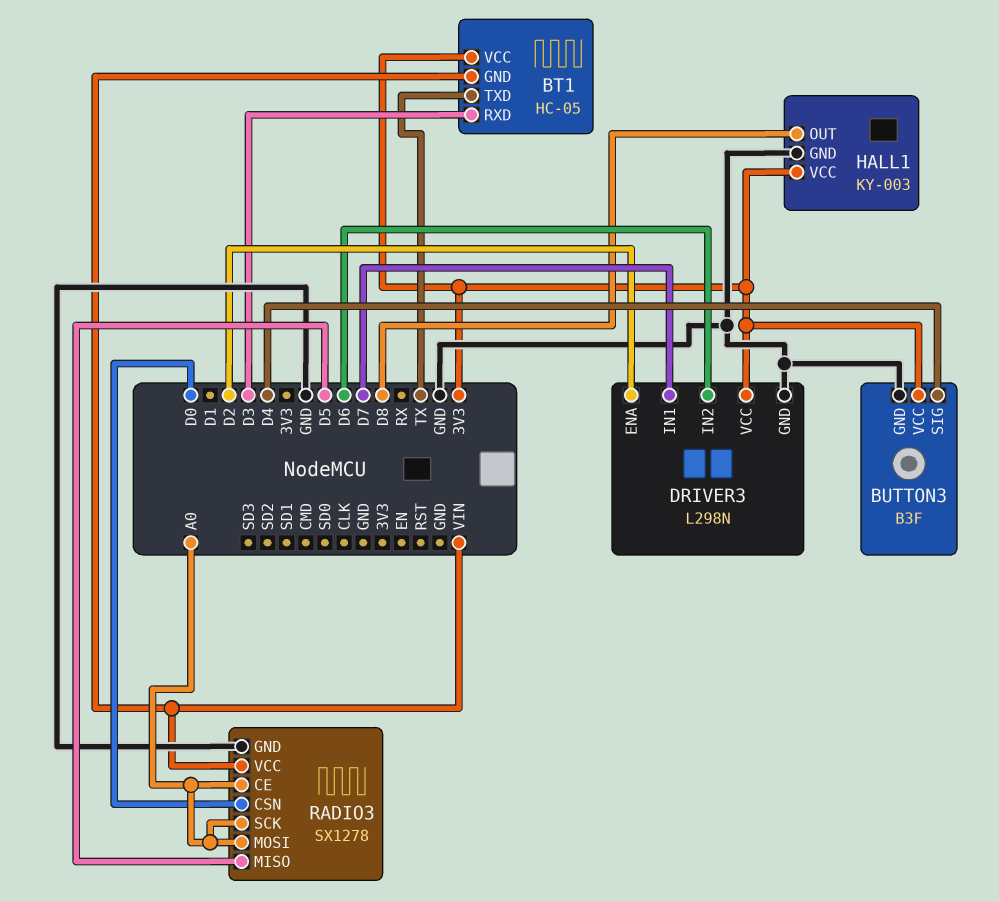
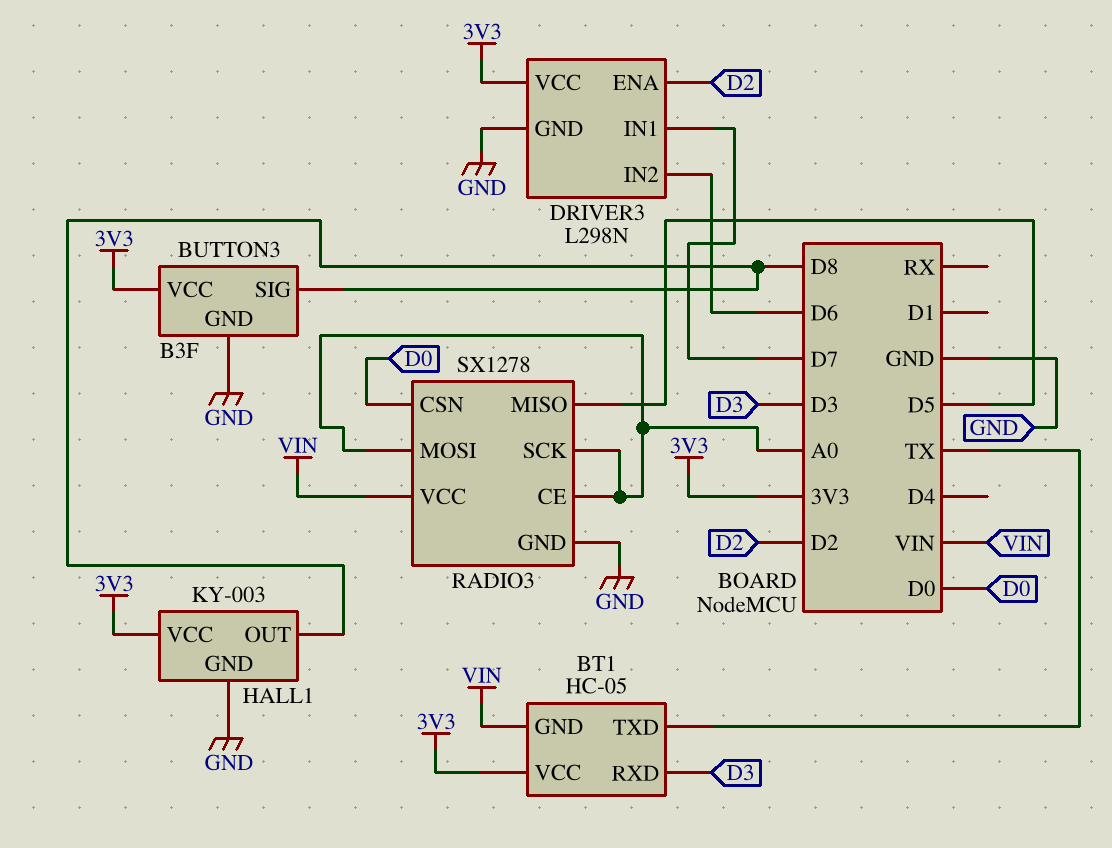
BUTTON3 pin SIG: D4 -> D8

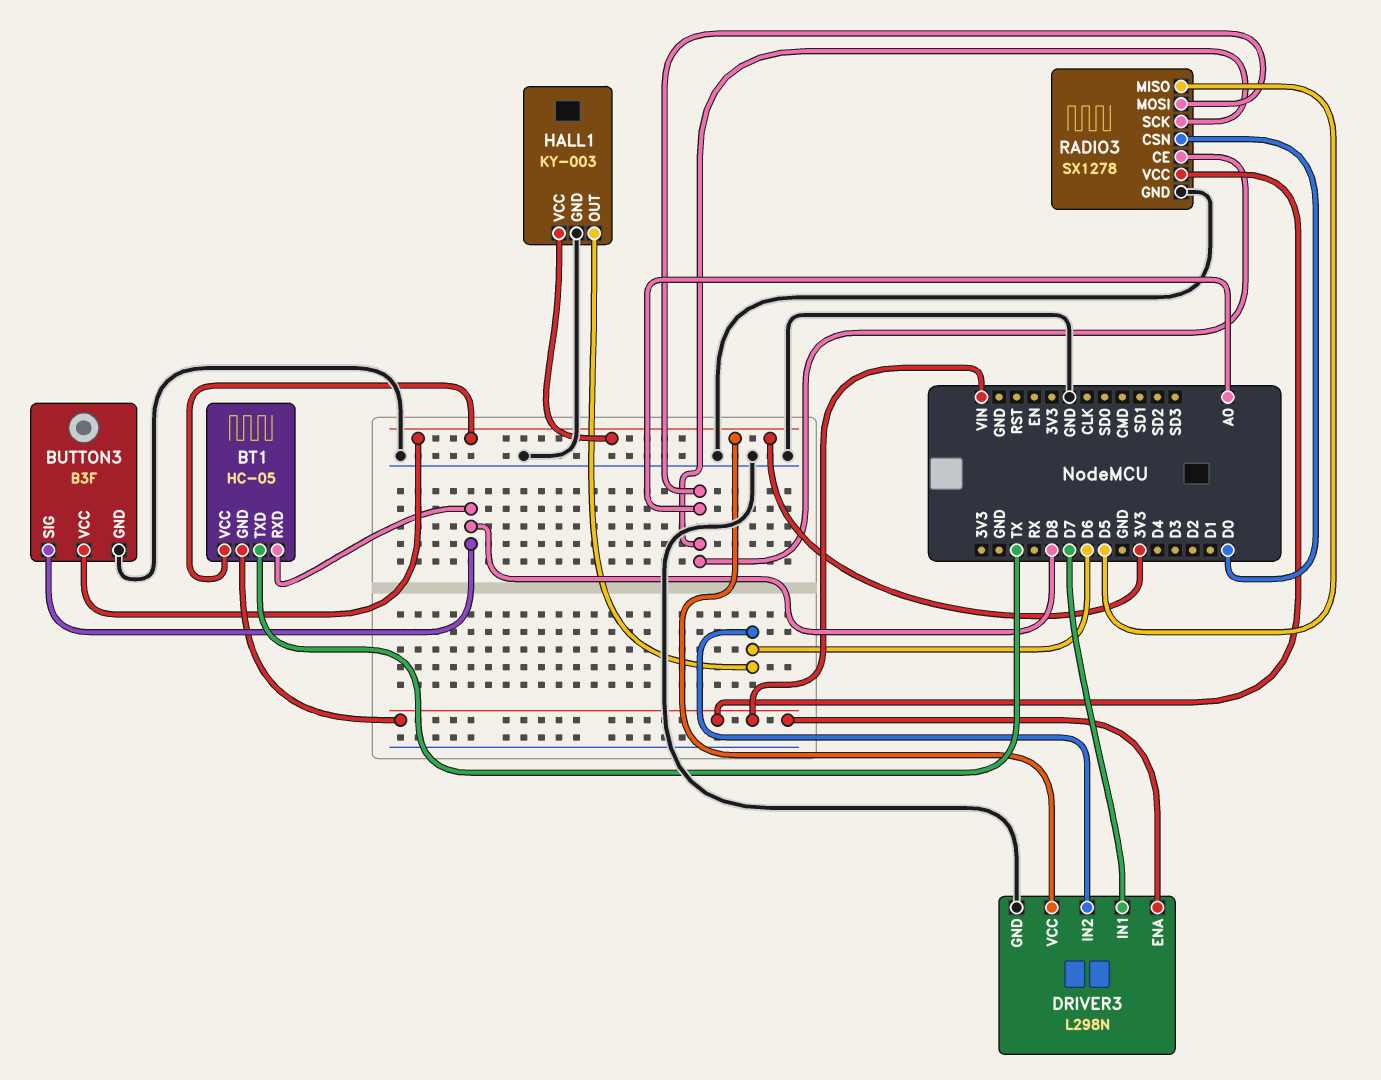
BT1 pin RXD: D3 -> D8
DRIVER3 pin ENA: D2 -> VIN
HALL1 pin OUT: D8 -> D6

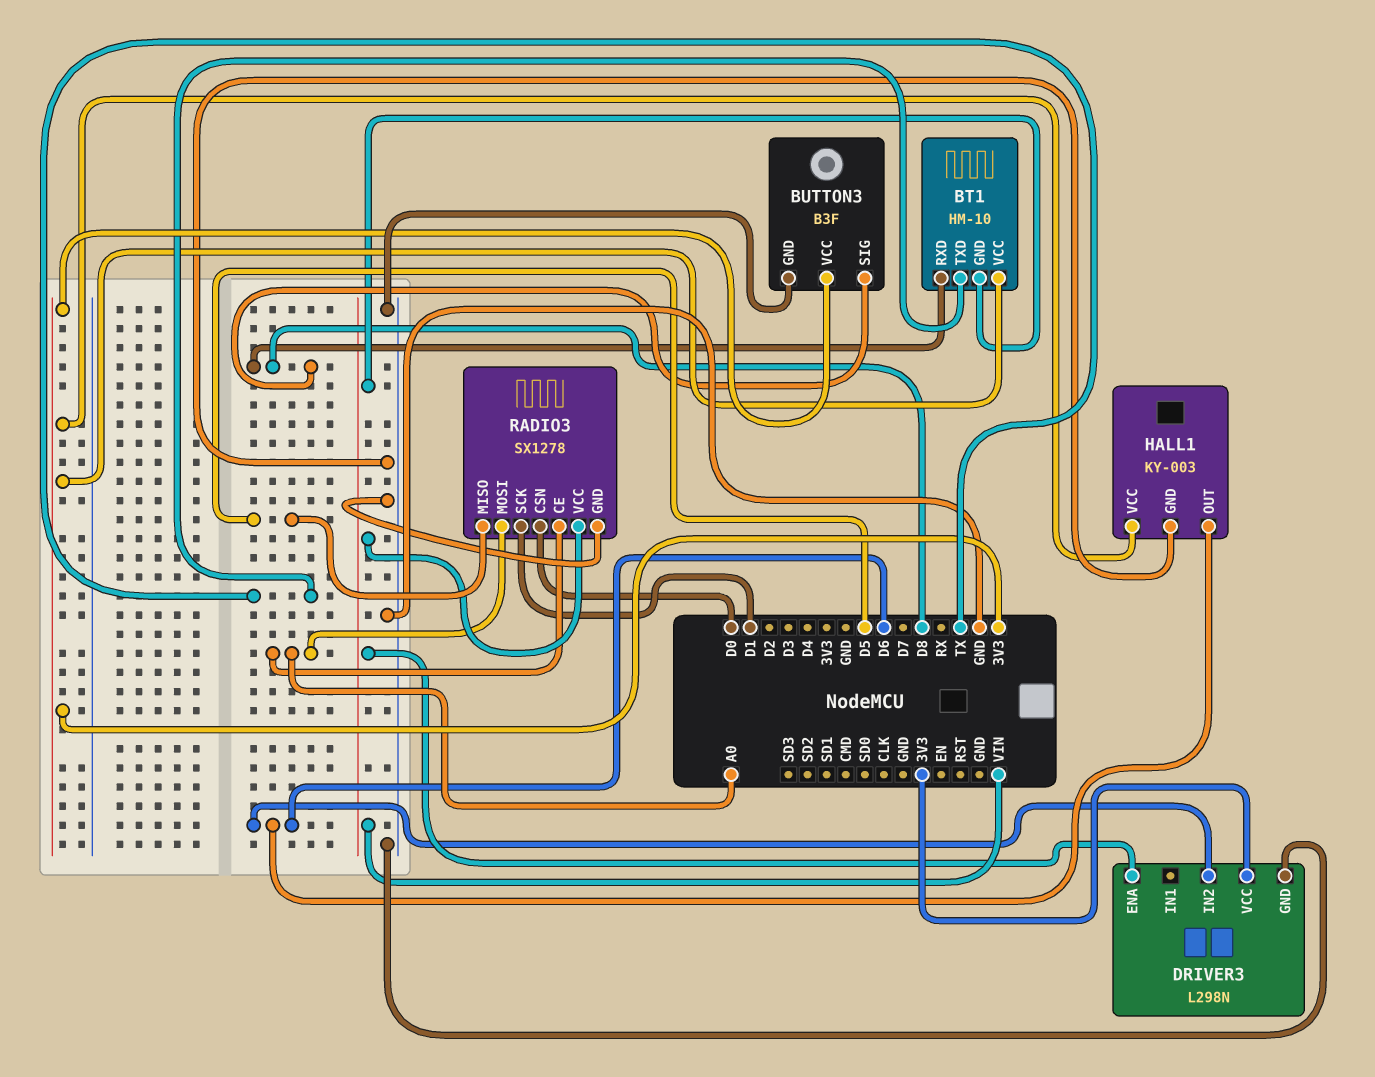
BT1: HC-05 -> HM-10
DRIVER3 pin IN1: D7 -> none
RADIO3 pin SCK: A0 -> D1

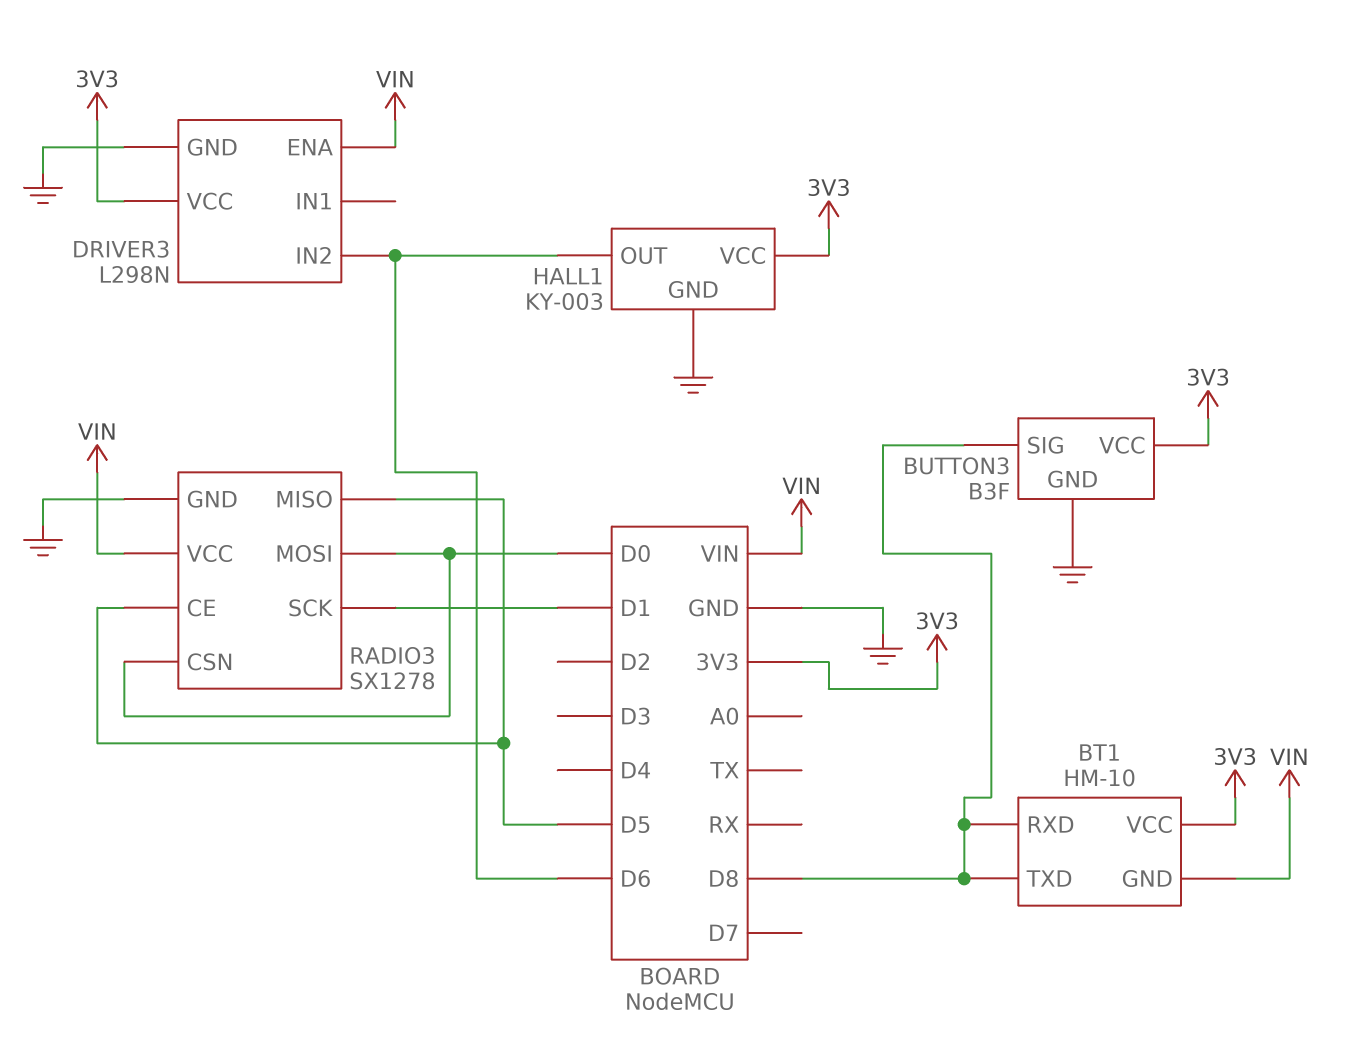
BT1 pin TXD: TX -> D8
RADIO3 pin CE: A0 -> D5
RADIO3 pin MOSI: A0 -> D0

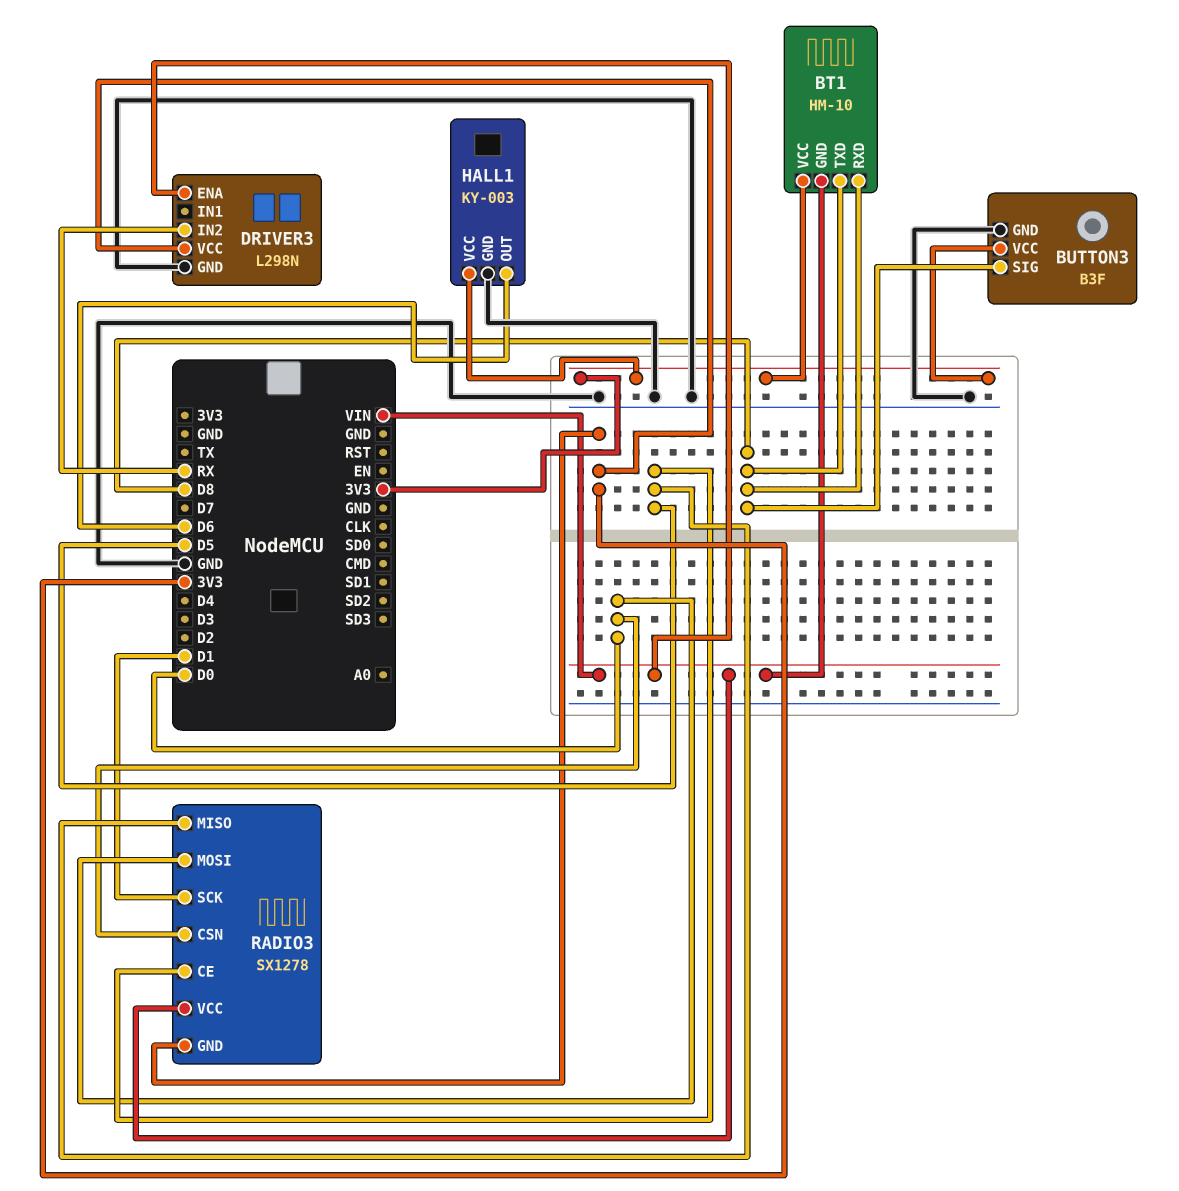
DRIVER3 pin IN2: D6 -> RX
RADIO3 pin GND: GND -> 3V3

